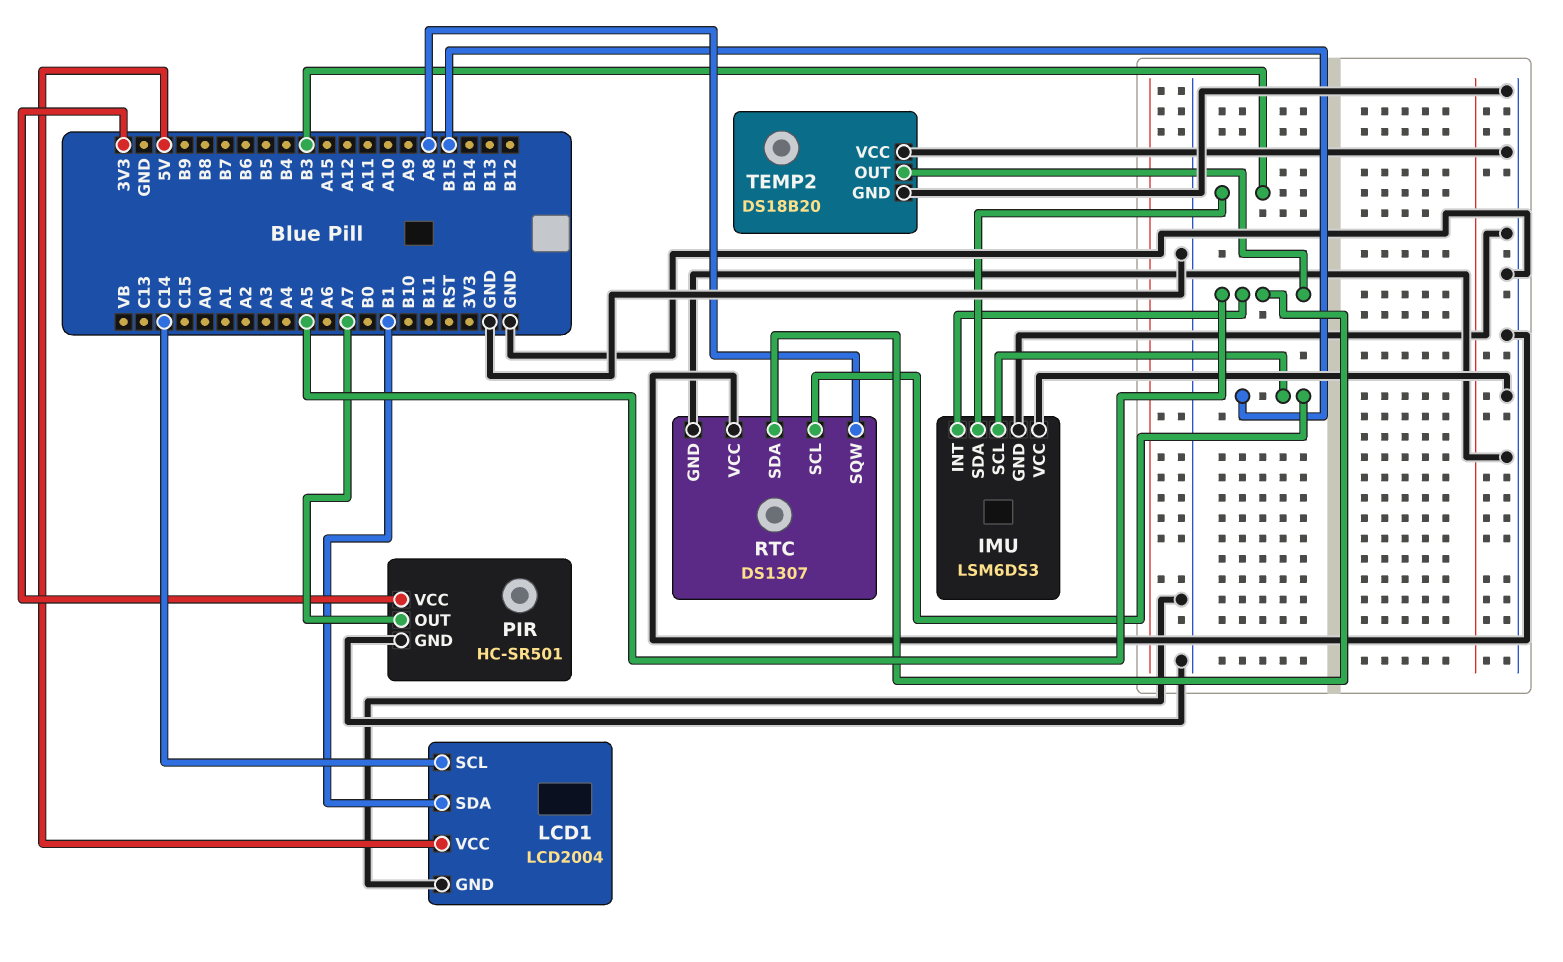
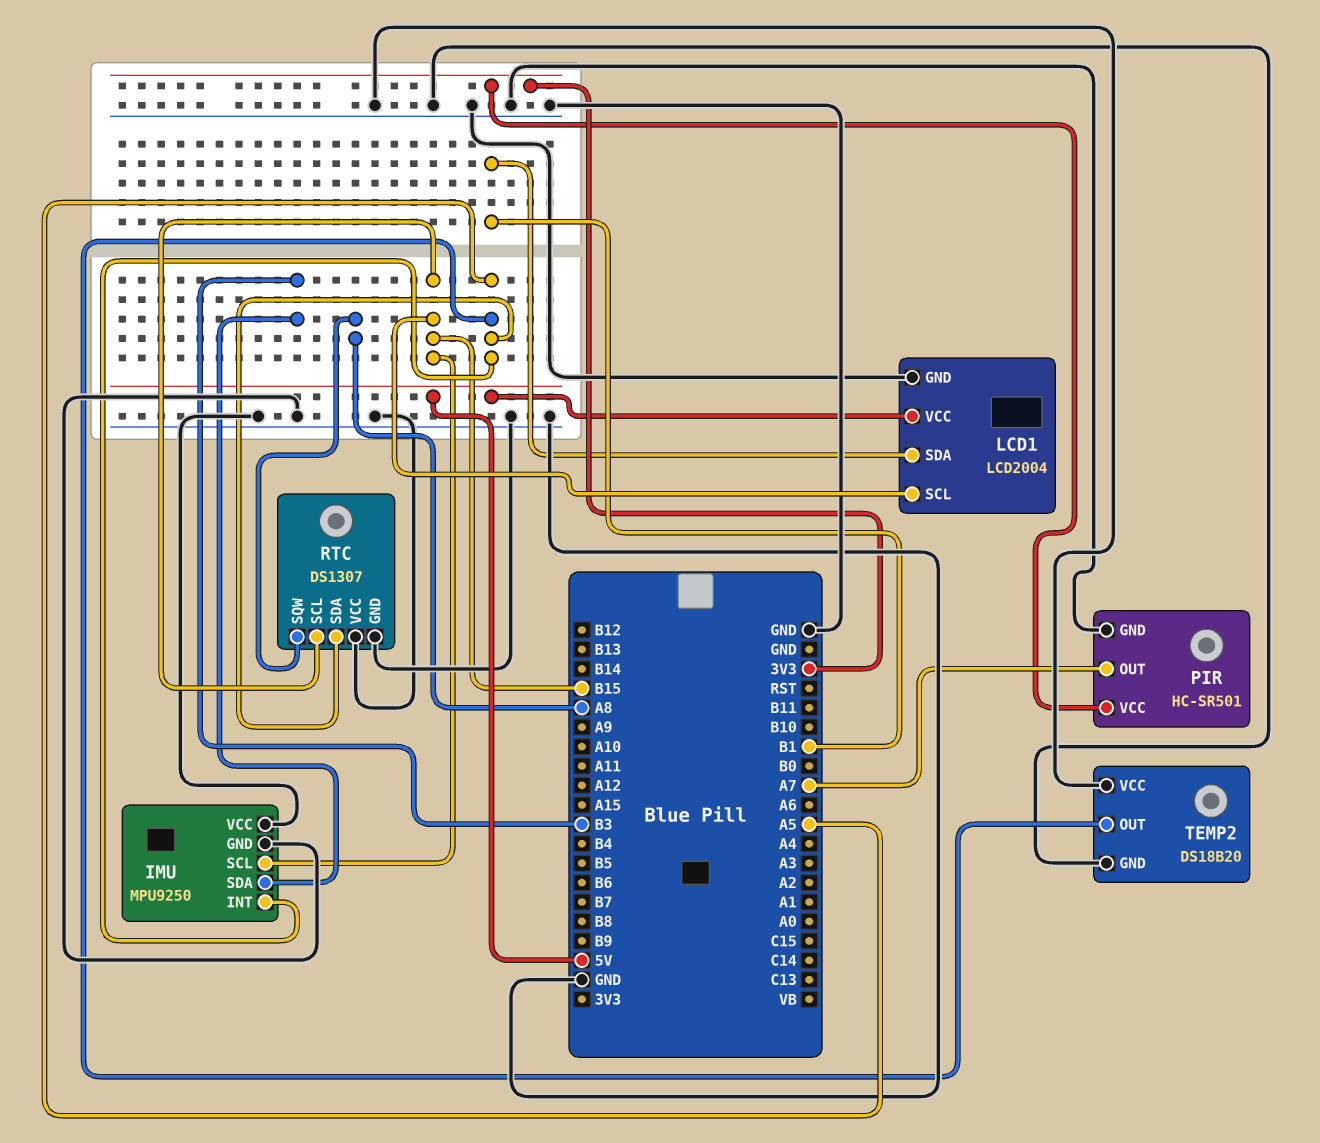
IMU: LSM6DS3 -> MPU9250
LCD1 pin SCL: C14 -> B15

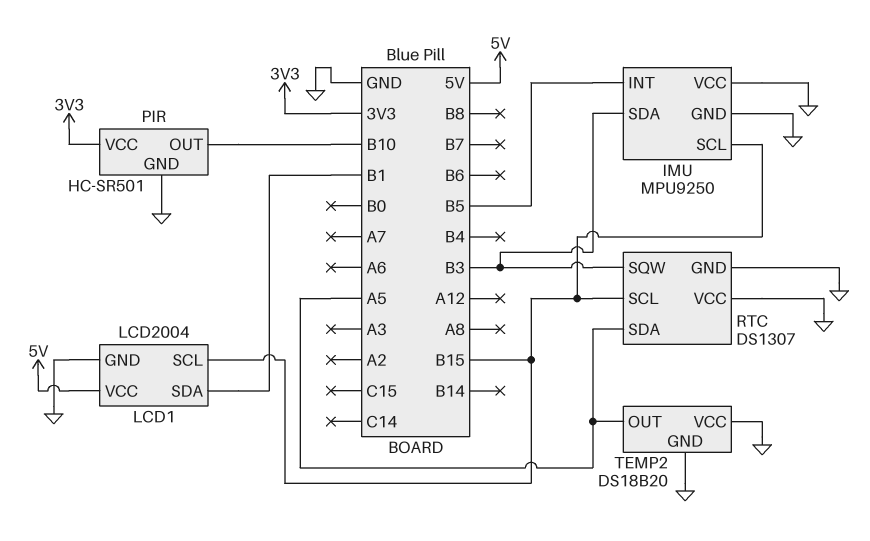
IMU pin INT: A5 -> B5
PIR pin OUT: A7 -> B10
RTC pin SQW: A8 -> B3

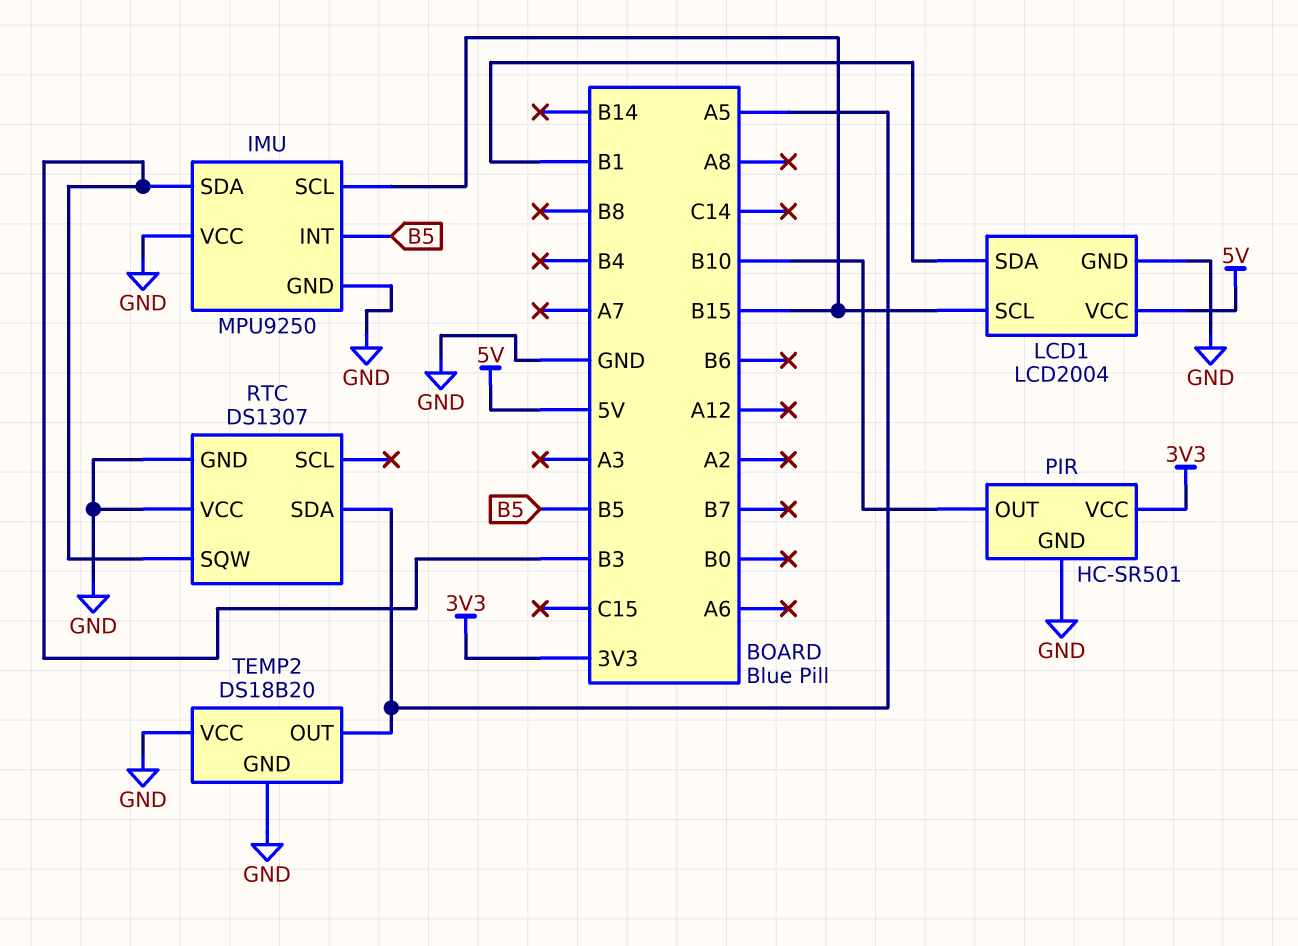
RTC pin SCL: B15 -> none

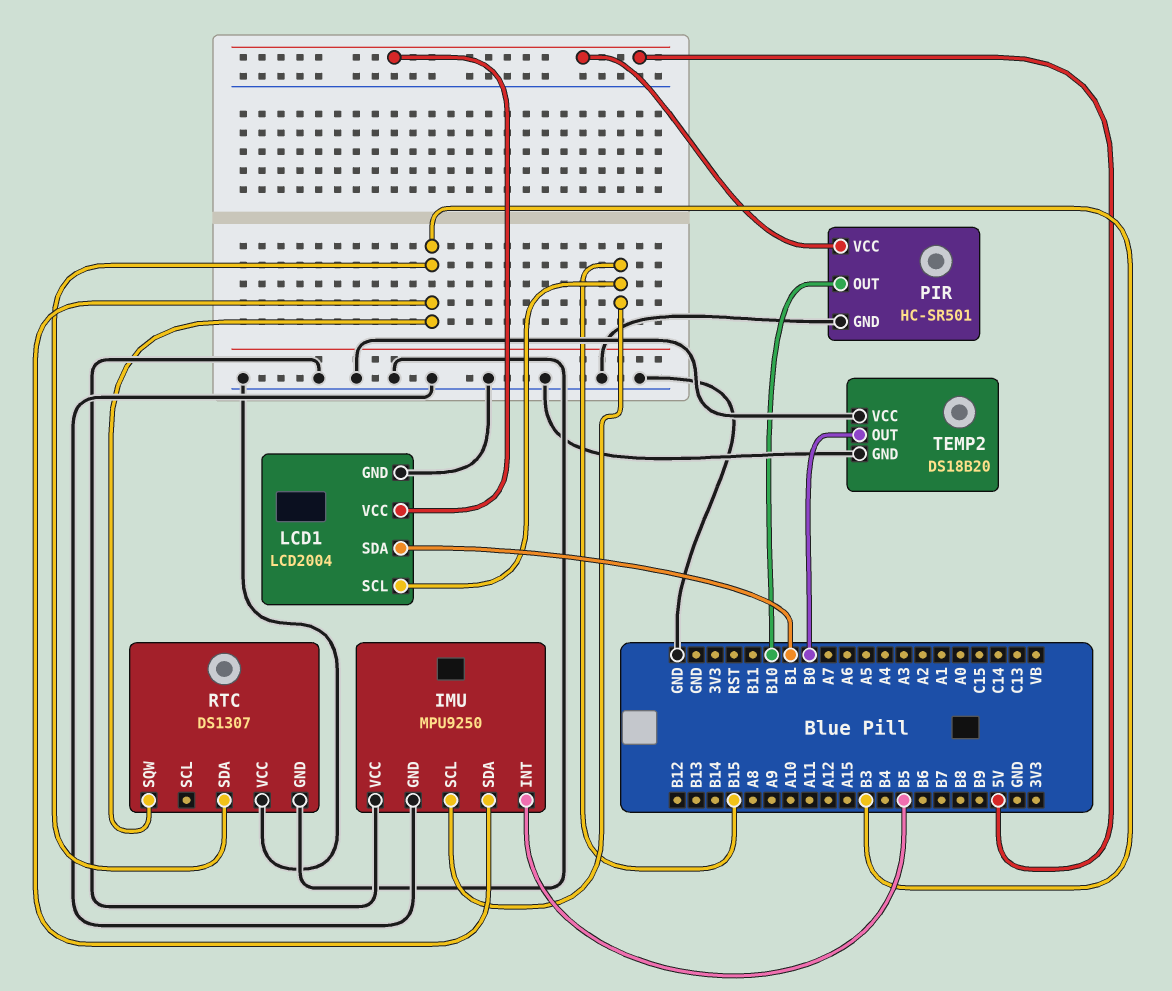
PIR pin VCC: 3V3 -> 5V
RTC pin SDA: A5 -> B3
TEMP2 pin OUT: A5 -> B0

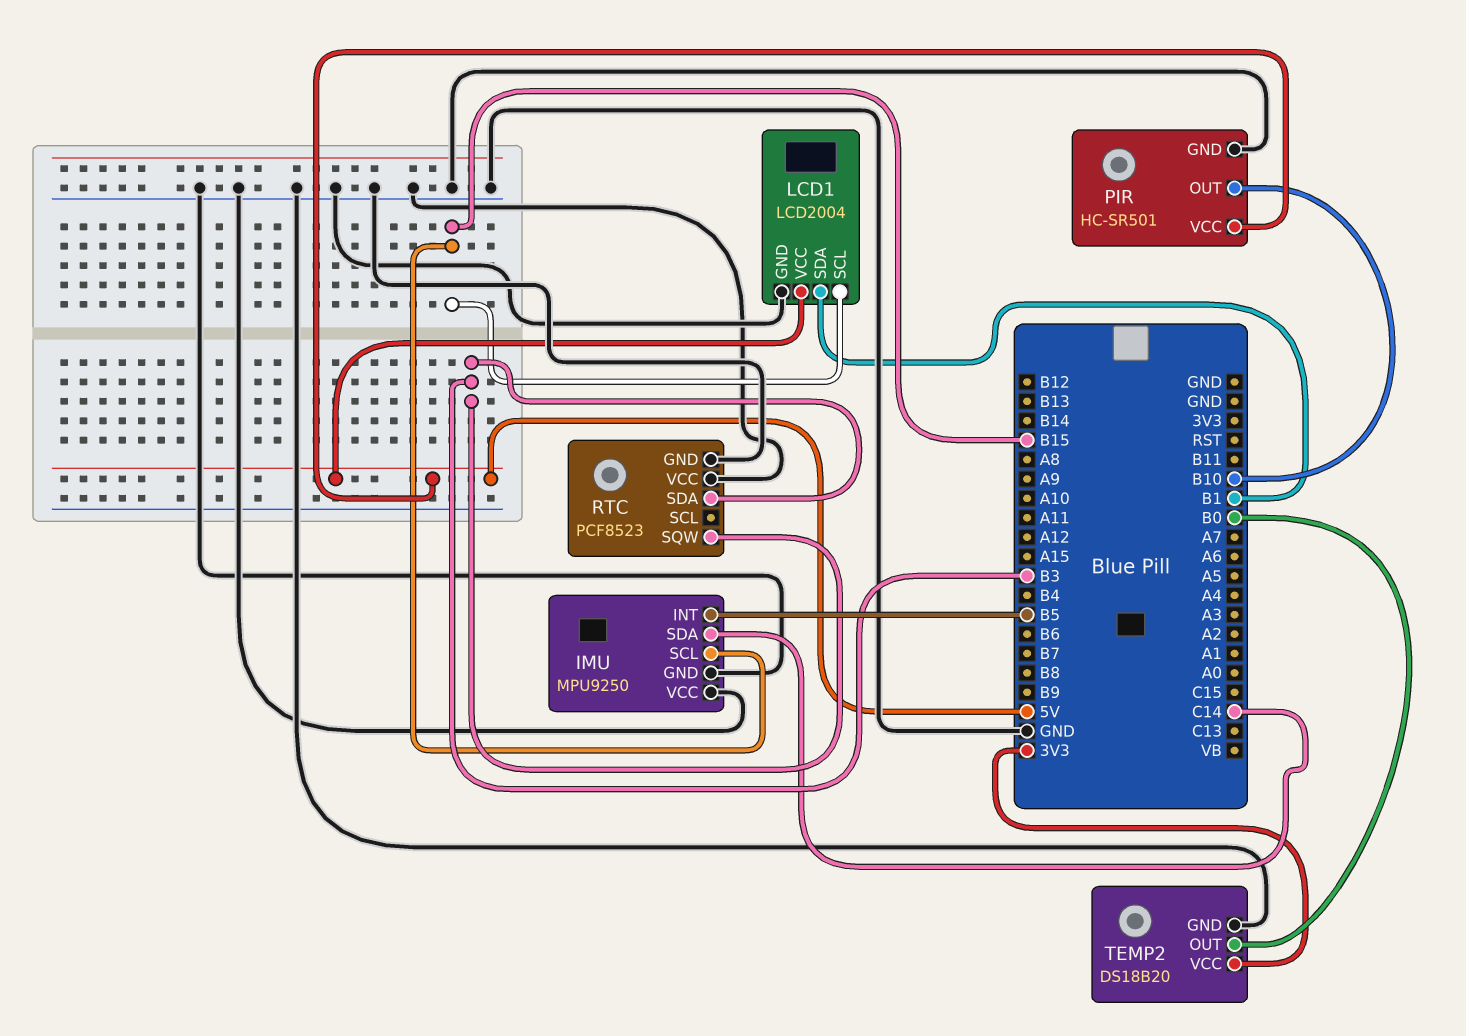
IMU pin SDA: B3 -> C14
RTC: DS1307 -> PCF8523
TEMP2 pin VCC: GND -> 3V3

